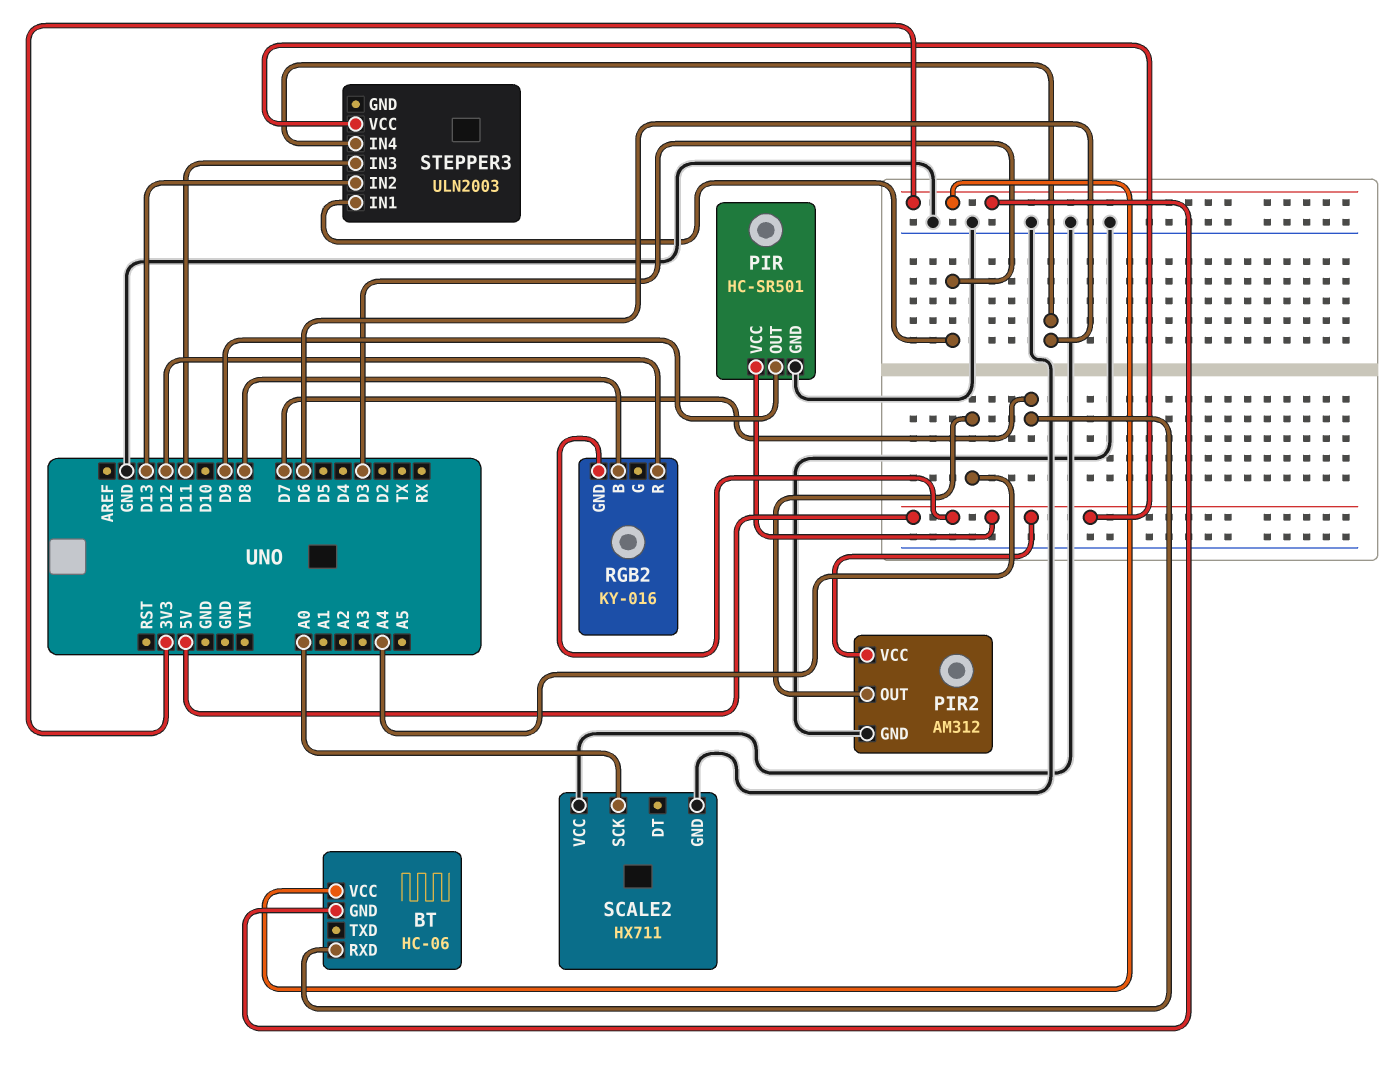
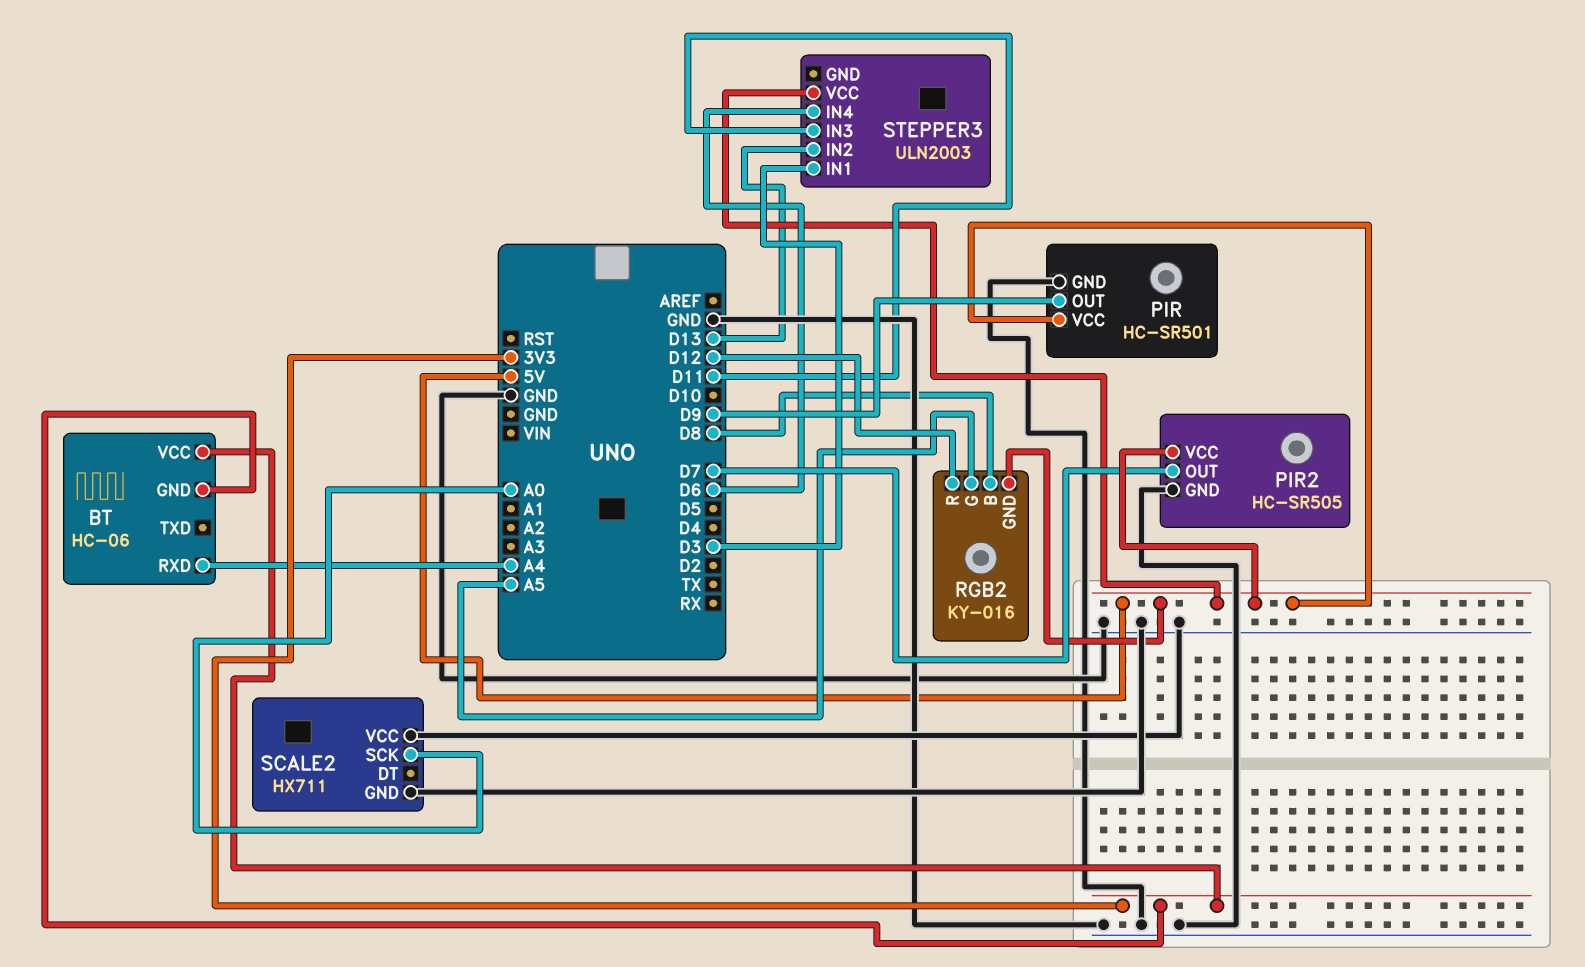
BT pin RXD: D7 -> A4
PIR2: AM312 -> HC-SR505
PIR2 pin OUT: A4 -> D7
RGB2 pin G: none -> A5

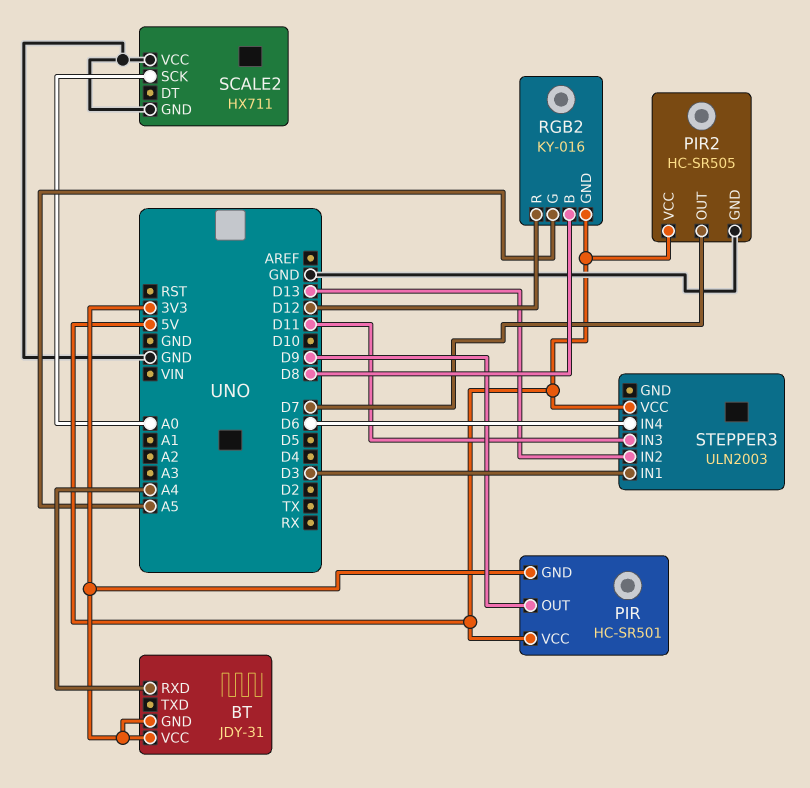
BT: HC-06 -> JDY-31
PIR pin GND: GND -> 3V3

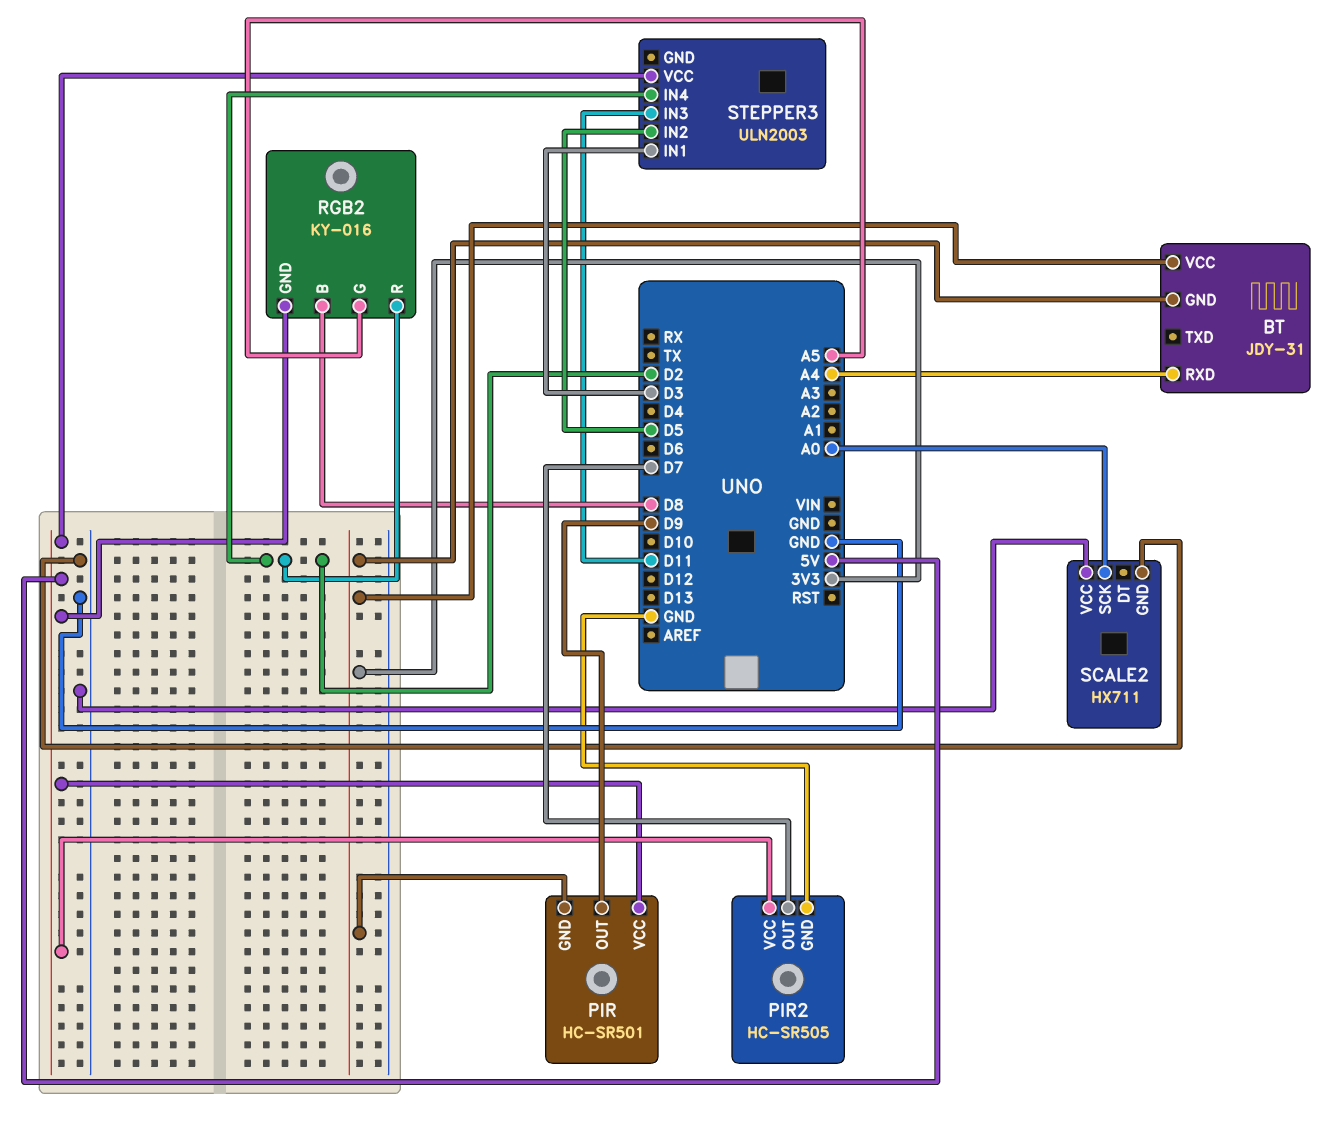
RGB2 pin R: D12 -> D2
STEPPER3 pin IN2: D13 -> D5
STEPPER3 pin IN4: D6 -> D2

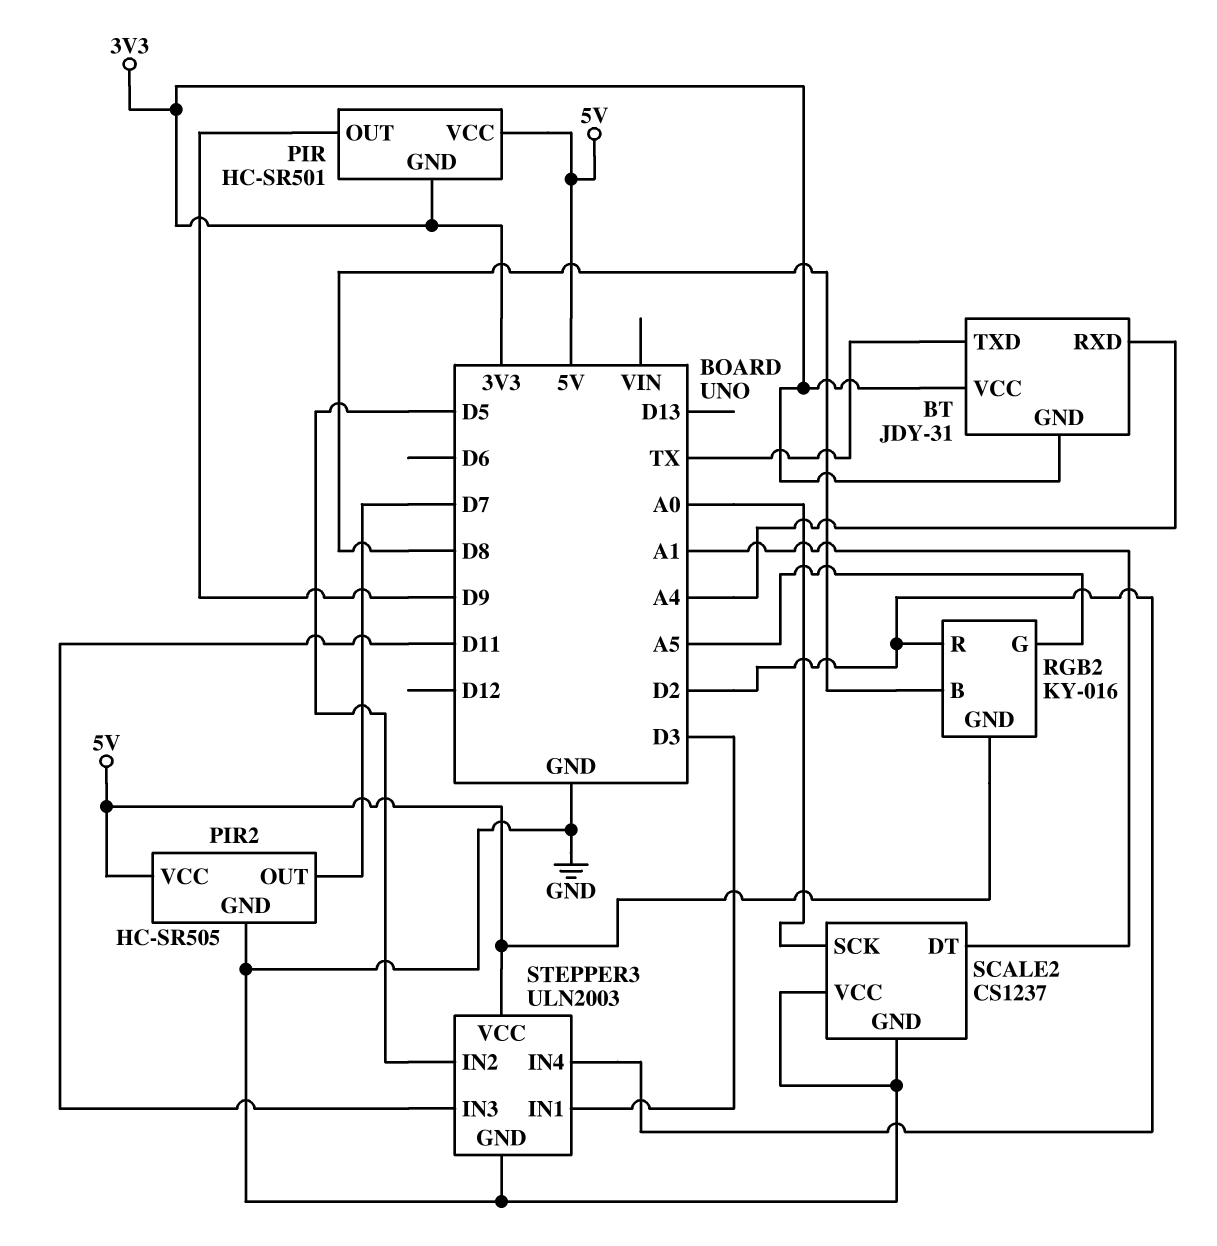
BT pin TXD: none -> TX
SCALE2: HX711 -> CS1237
SCALE2 pin DT: none -> A1
STEPPER3 pin GND: none -> GND

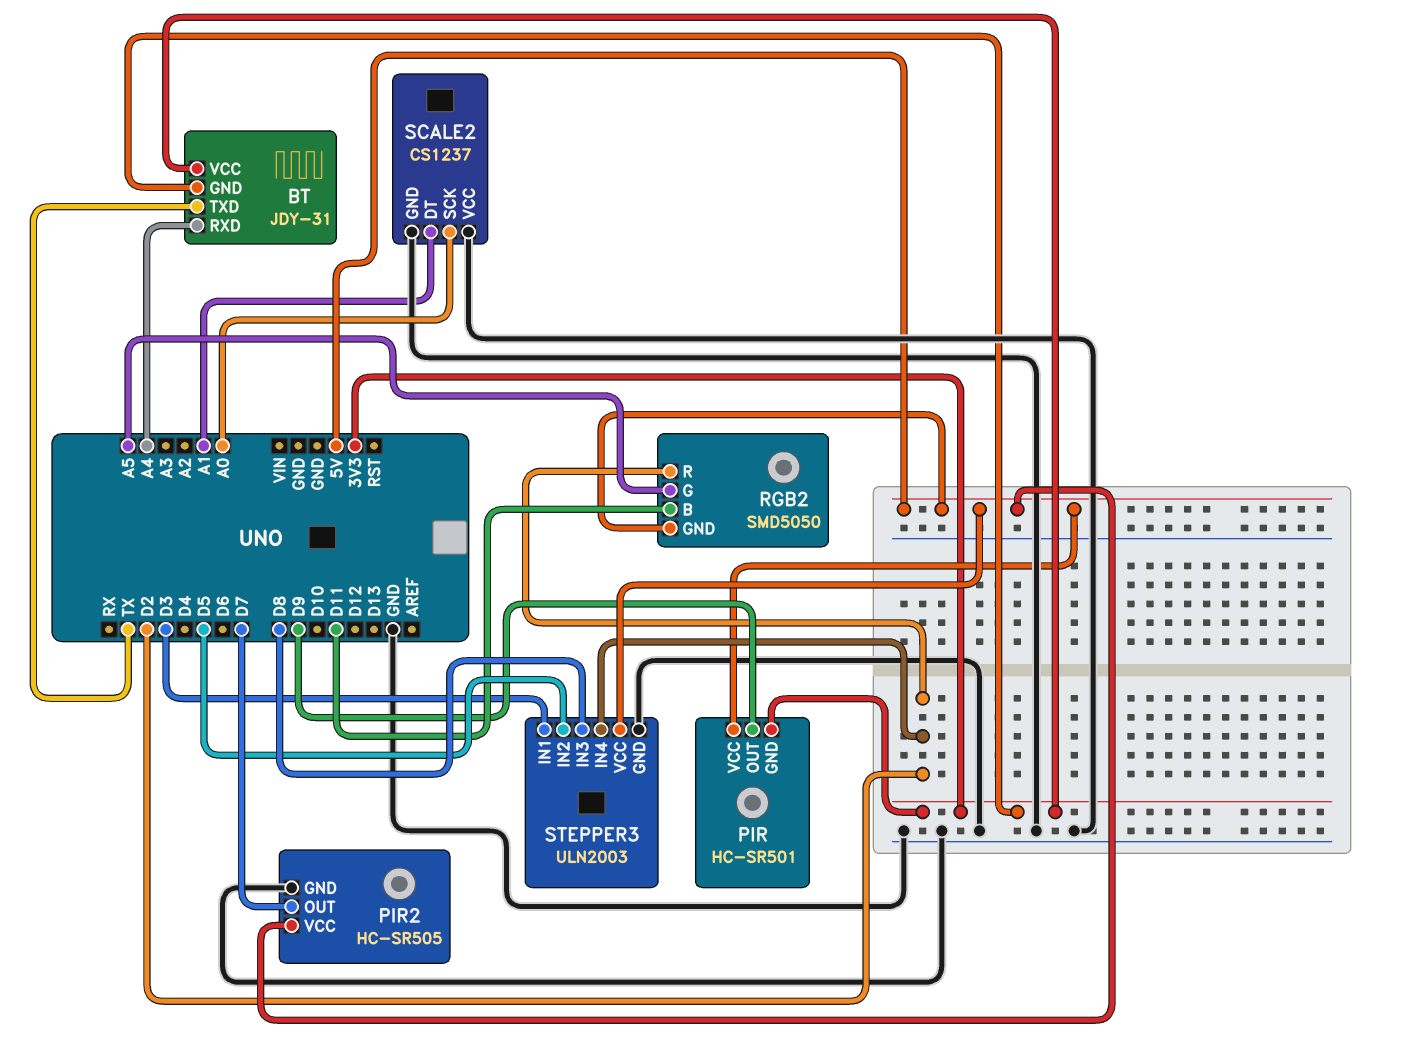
RGB2: KY-016 -> SMD5050
RGB2 pin B: D8 -> D11
STEPPER3 pin IN3: D11 -> D8

